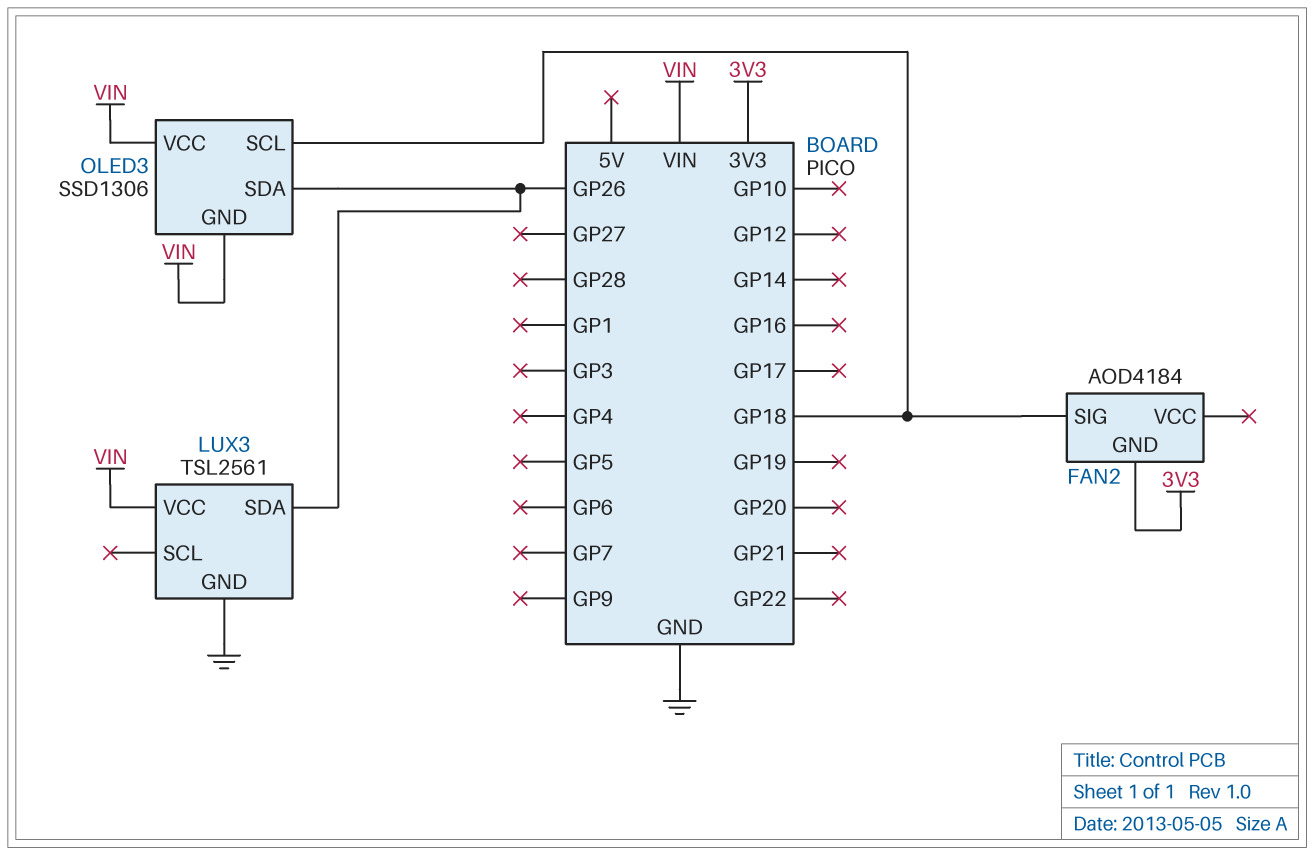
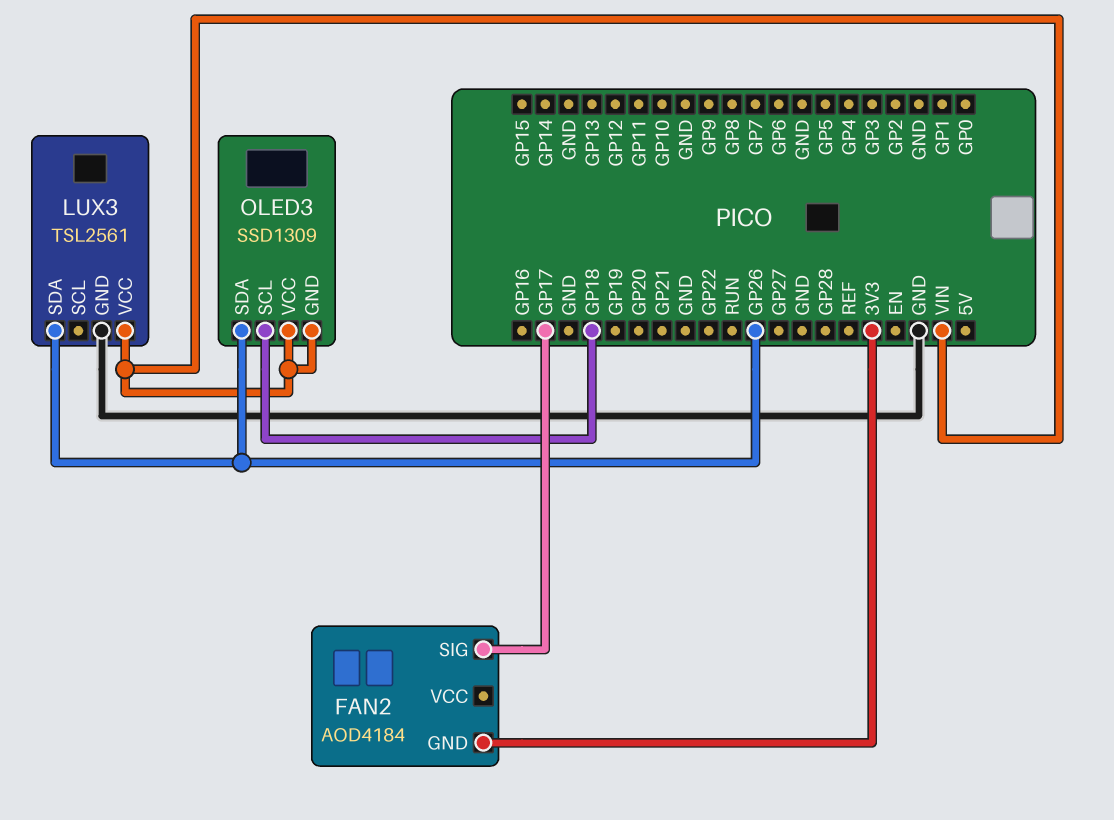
FAN2 pin SIG: GP18 -> GP17
OLED3: SSD1306 -> SSD1309

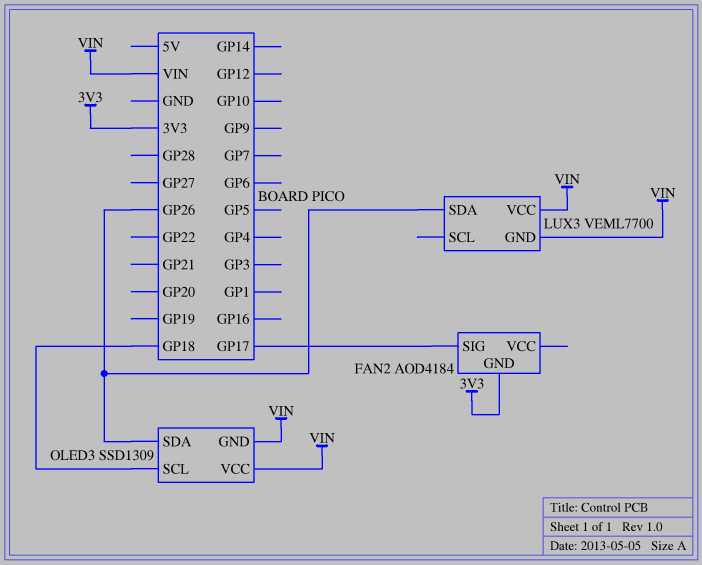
LUX3: TSL2561 -> VEML7700
LUX3 pin GND: GND -> VIN

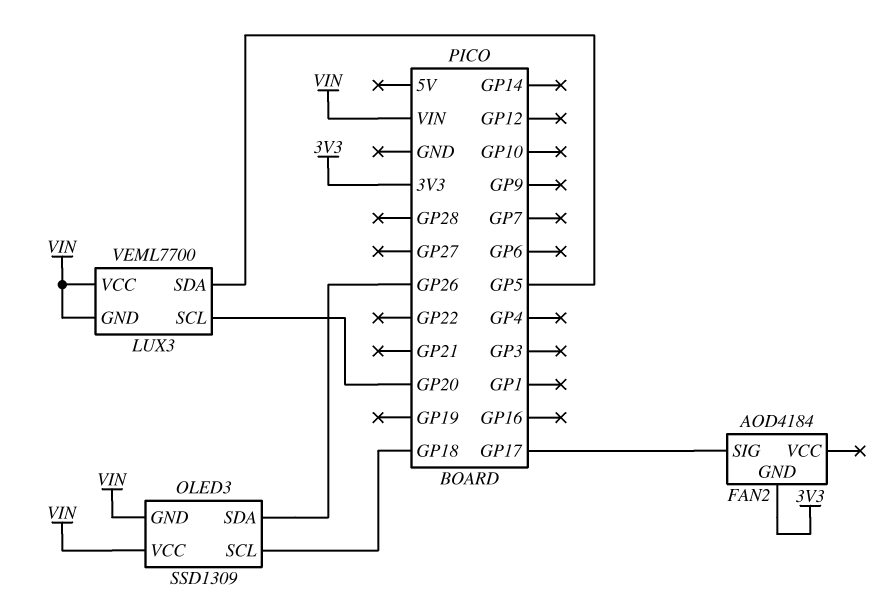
LUX3 pin SCL: none -> GP20
LUX3 pin SDA: GP26 -> GP5

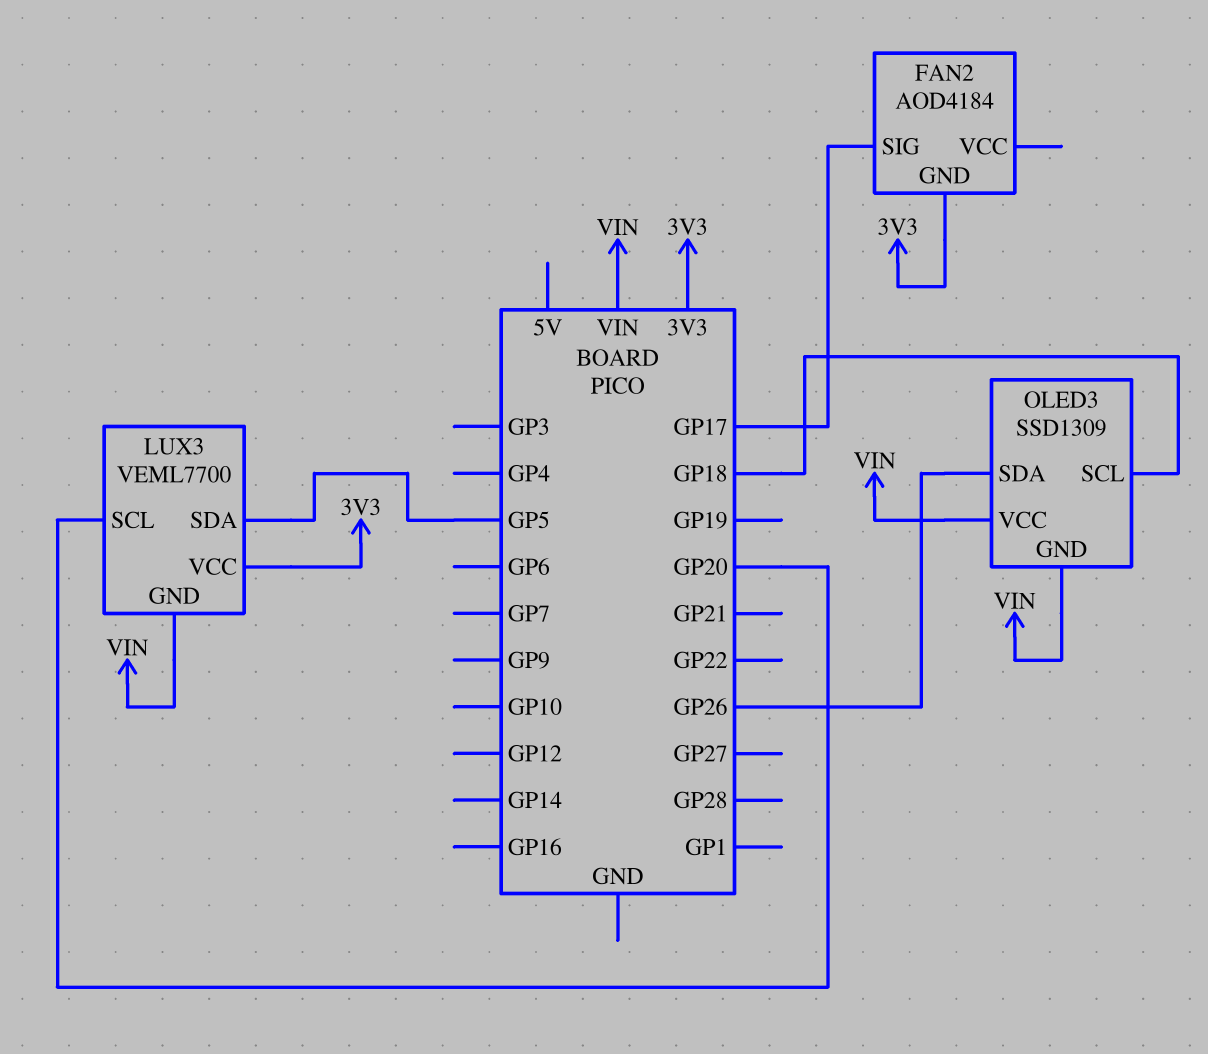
LUX3 pin VCC: VIN -> 3V3

